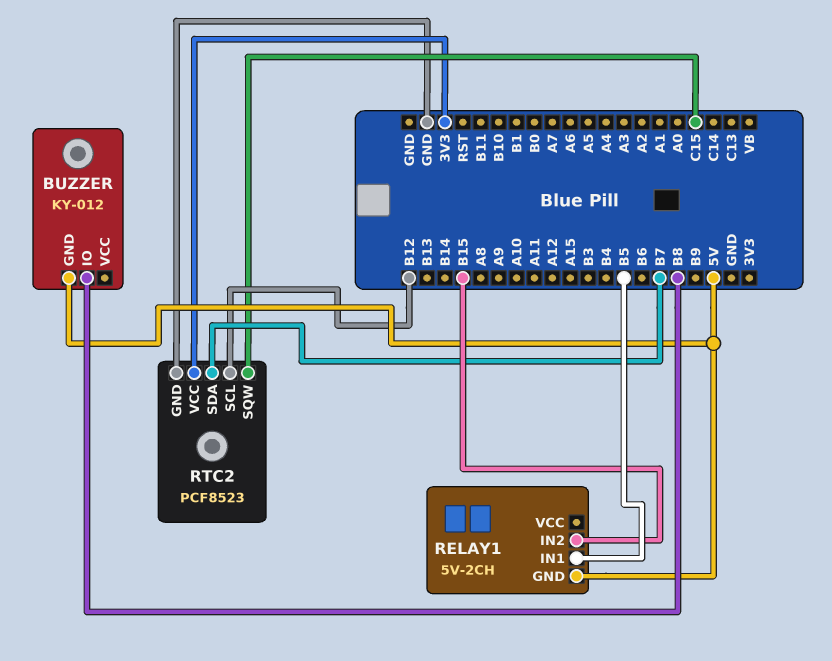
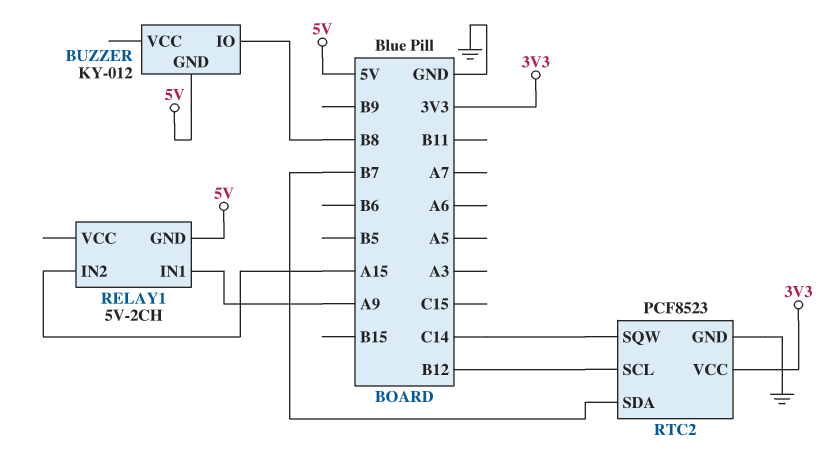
RELAY1 pin IN1: B5 -> A9
RELAY1 pin IN2: B15 -> A15
RTC2 pin SQW: C15 -> C14

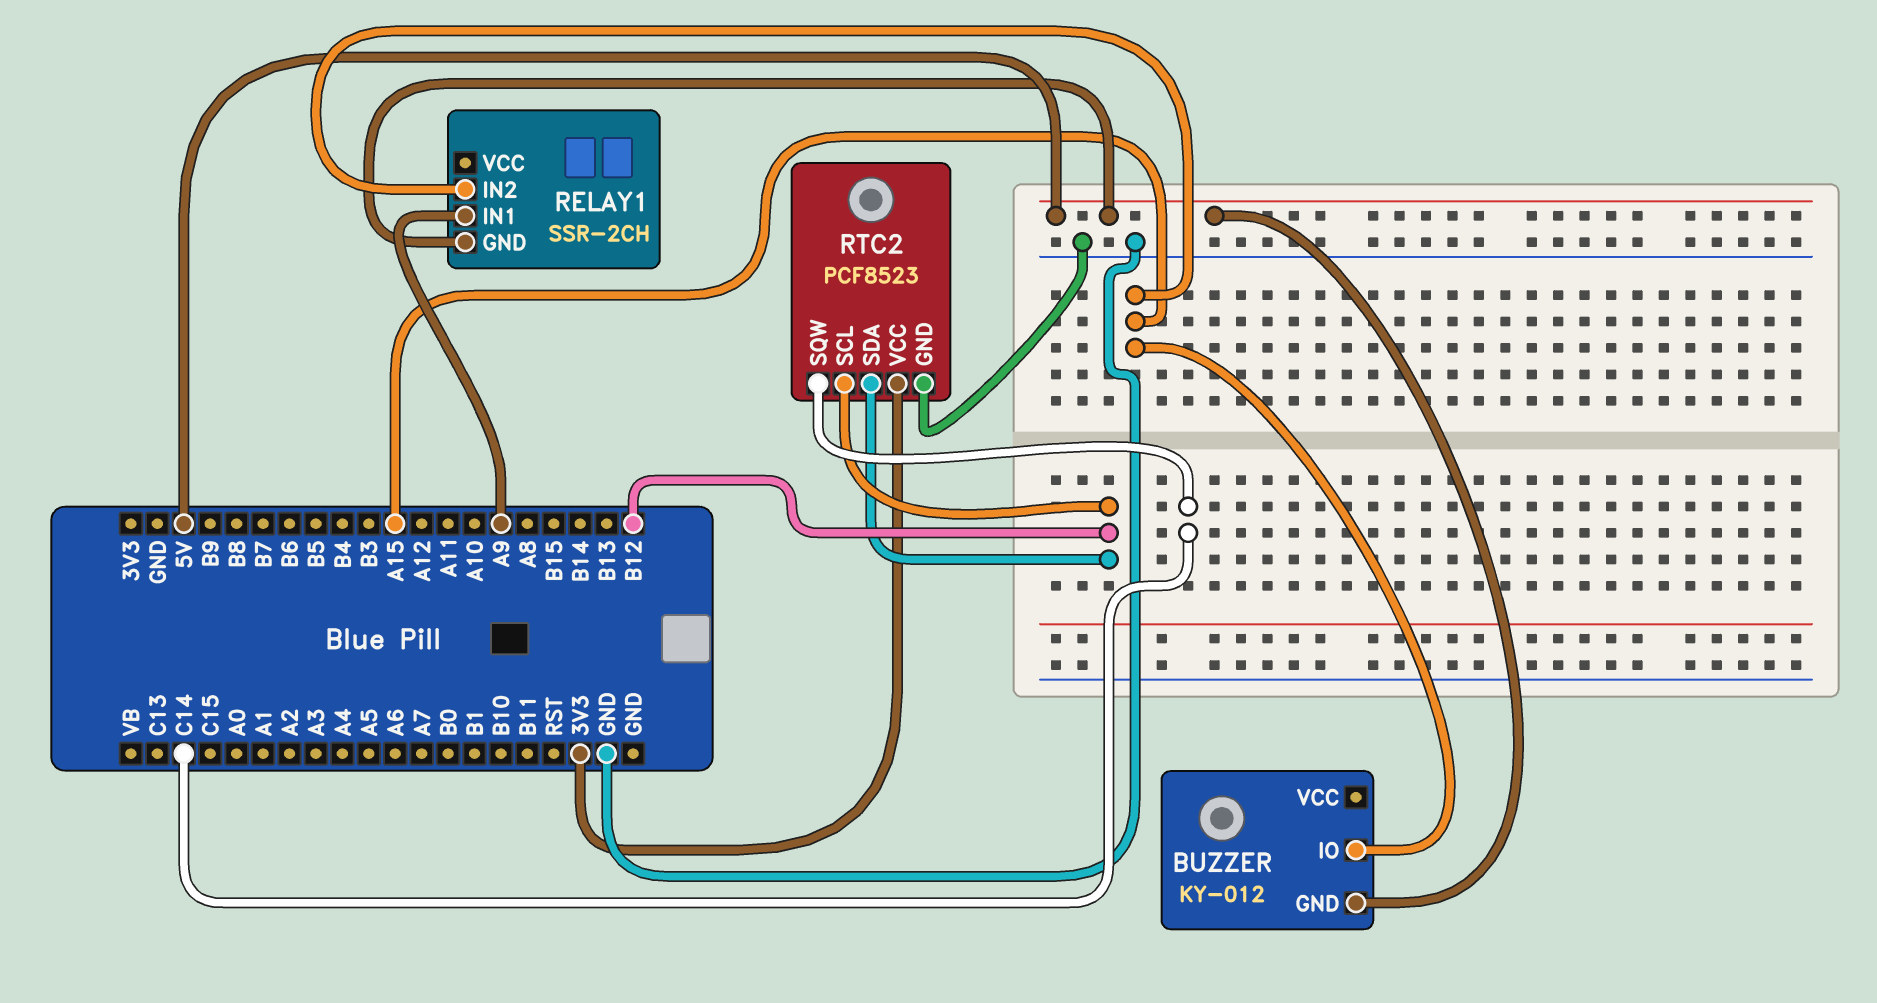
BUZZER pin IO: B8 -> A15
RELAY1: 5V-2CH -> SSR-2CH
RTC2 pin SDA: B7 -> B12

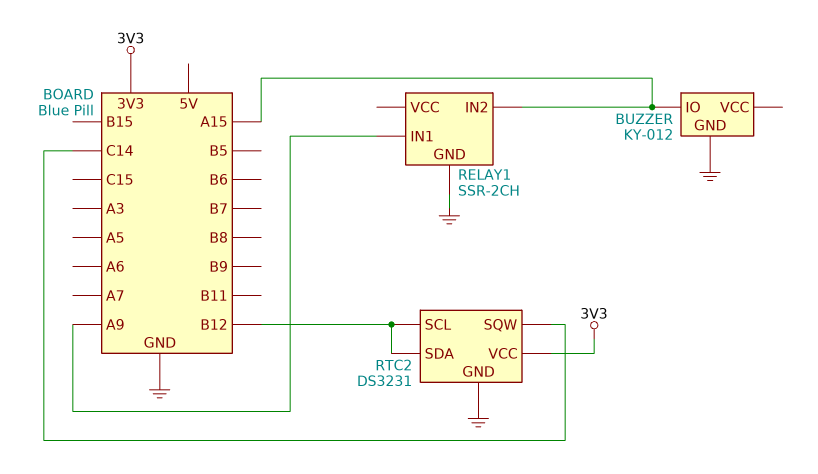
BUZZER pin GND: 5V -> GND
RELAY1 pin GND: 5V -> GND
RTC2: PCF8523 -> DS3231

